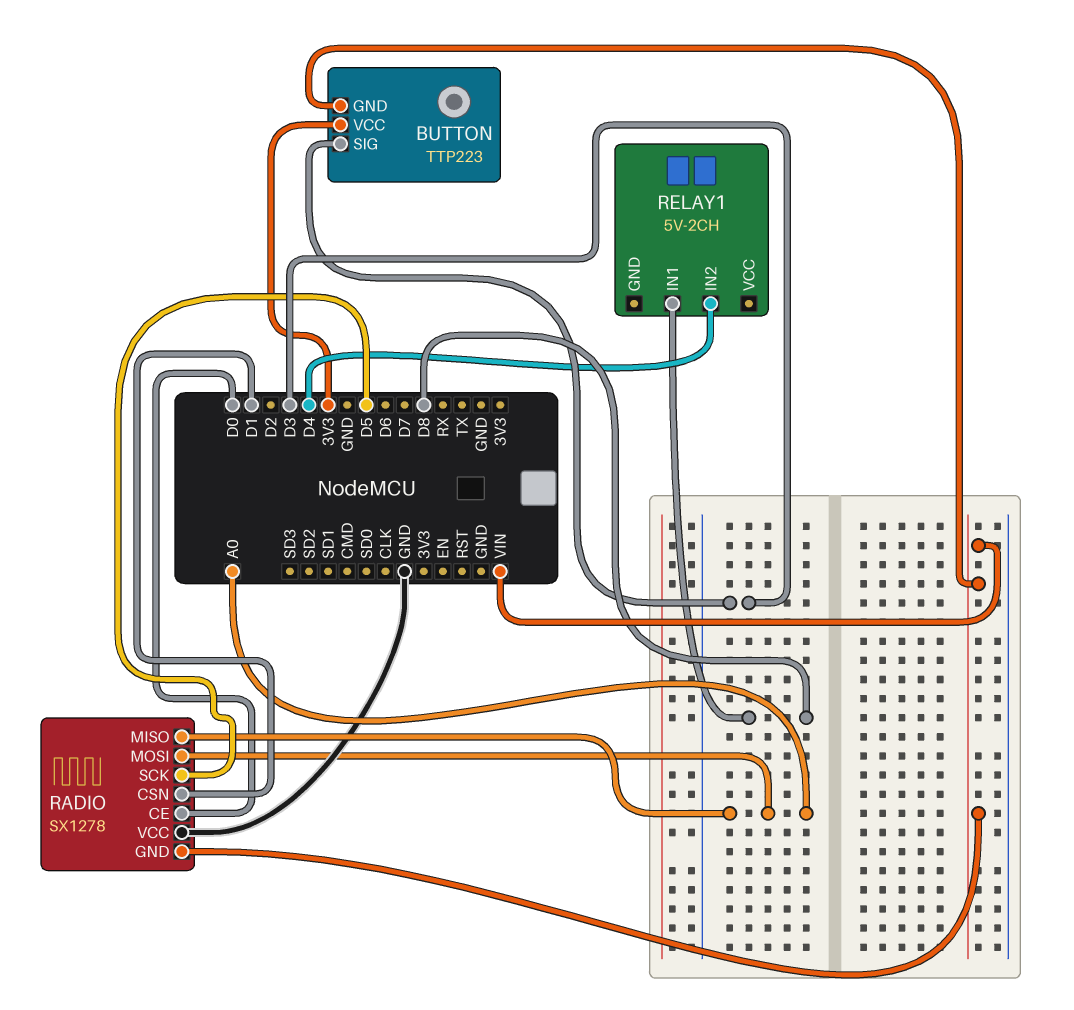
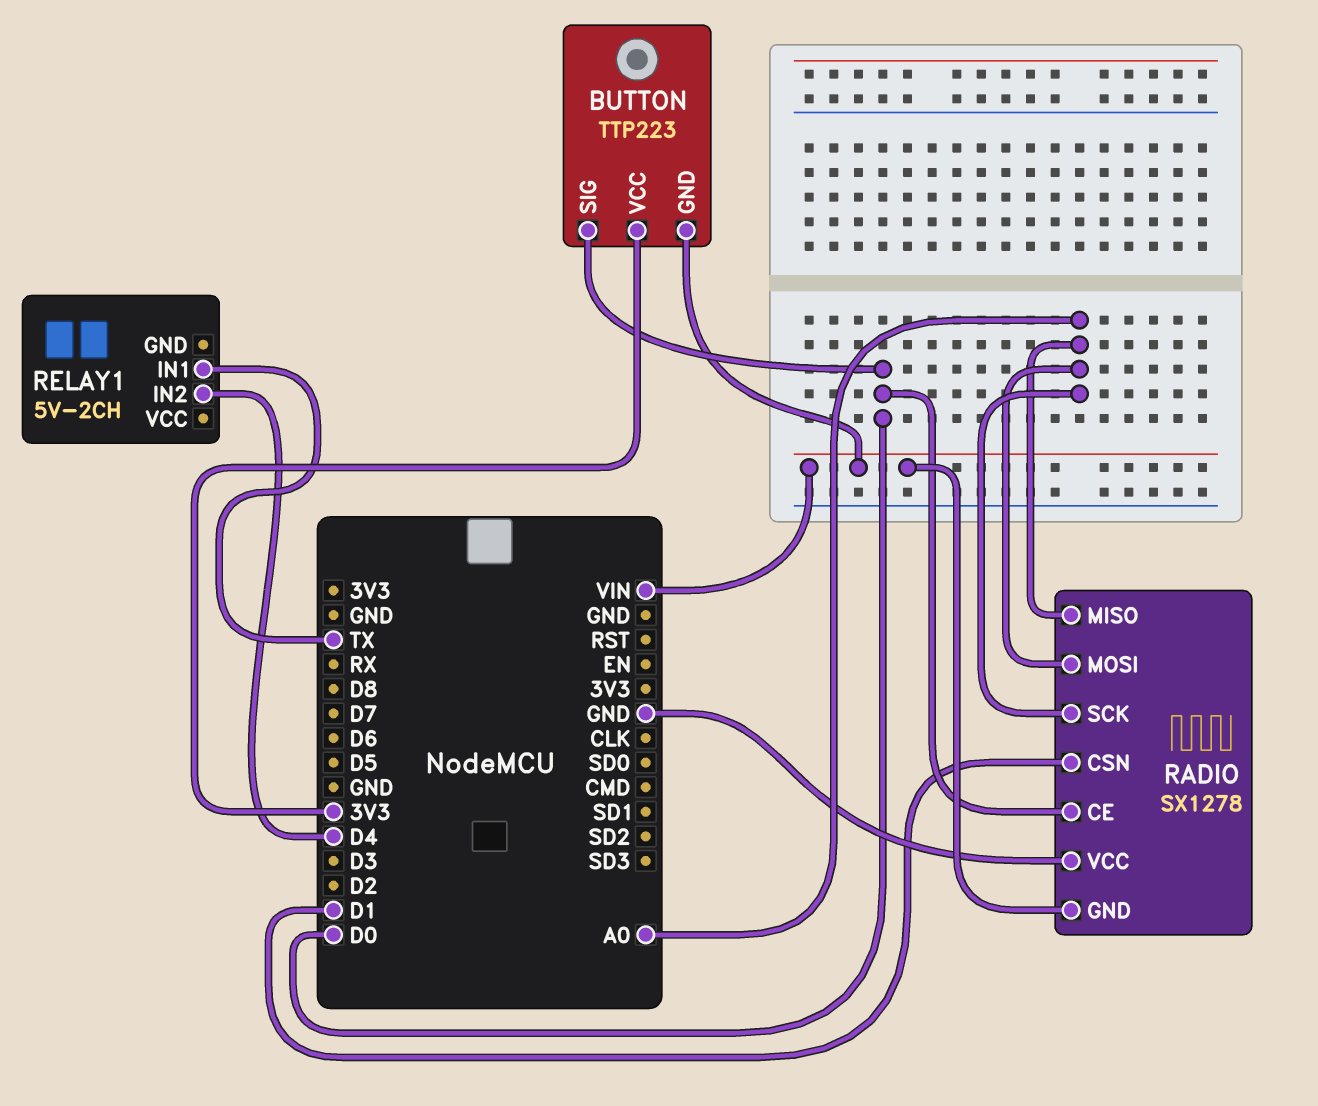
BUTTON pin SIG: D3 -> D0
RADIO pin SCK: D5 -> A0
RELAY1 pin IN1: D8 -> TX

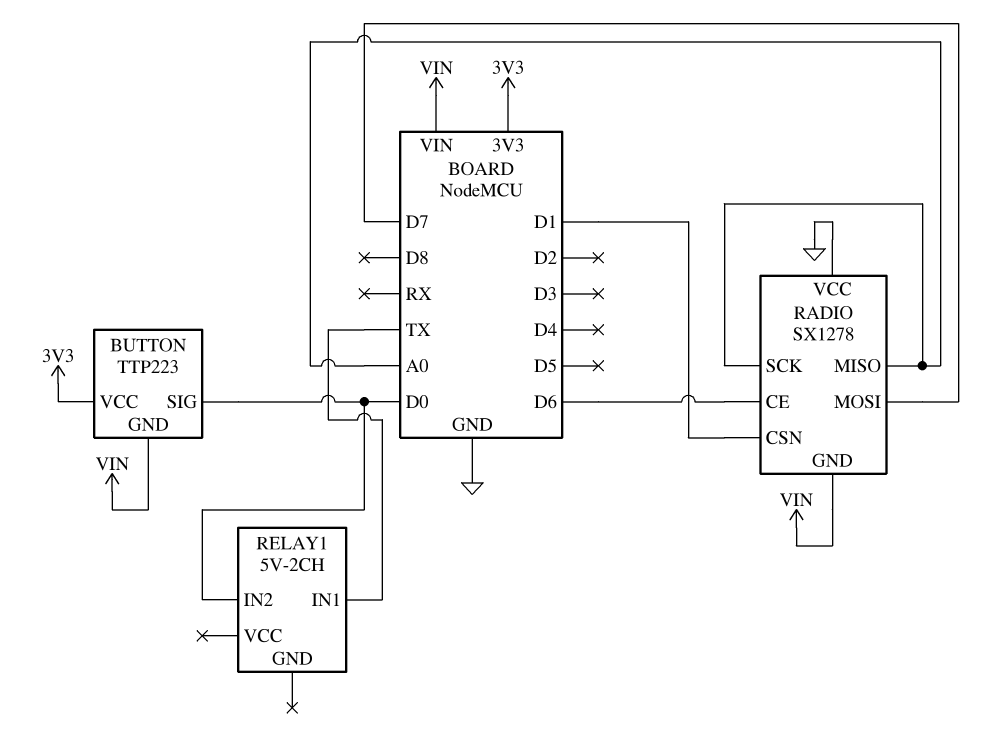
RADIO pin CE: D0 -> D6
RADIO pin MOSI: A0 -> D7
RELAY1 pin IN2: D4 -> D0

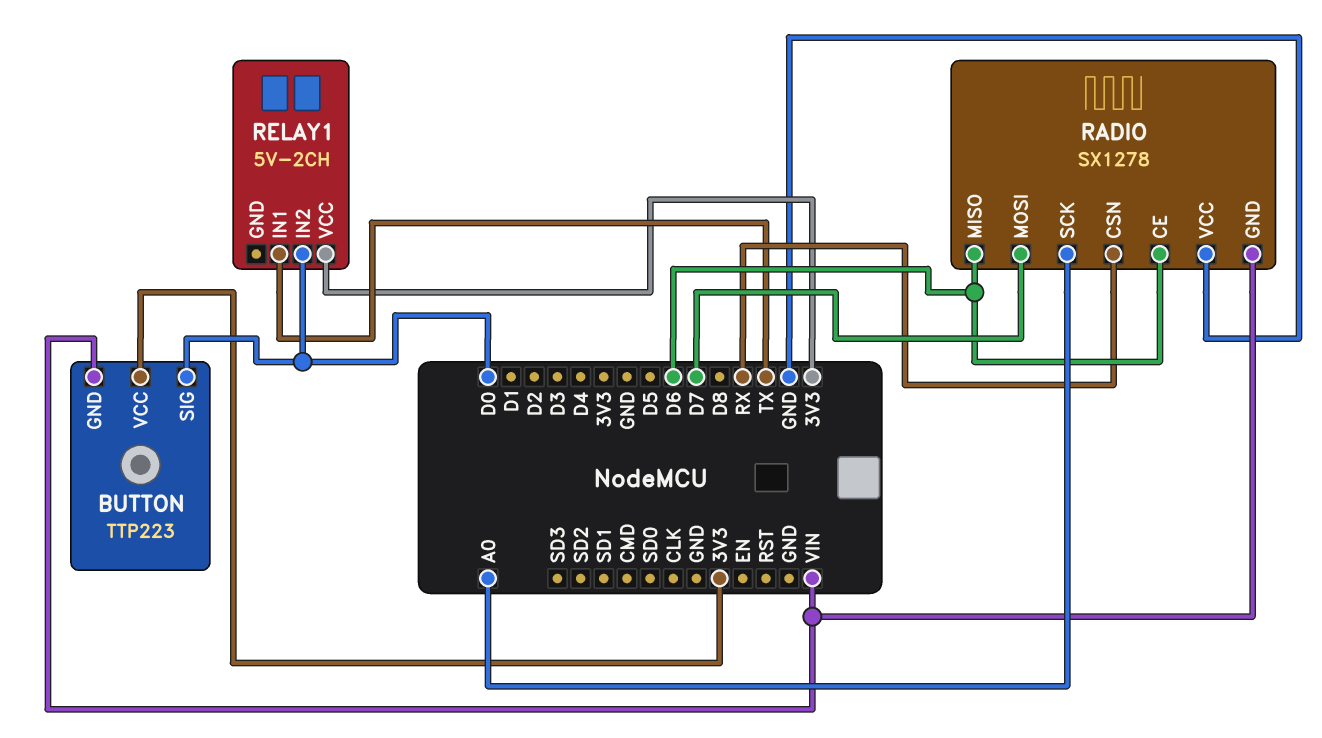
RADIO pin CSN: D1 -> RX
RADIO pin MISO: A0 -> D6
RELAY1 pin VCC: none -> 3V3

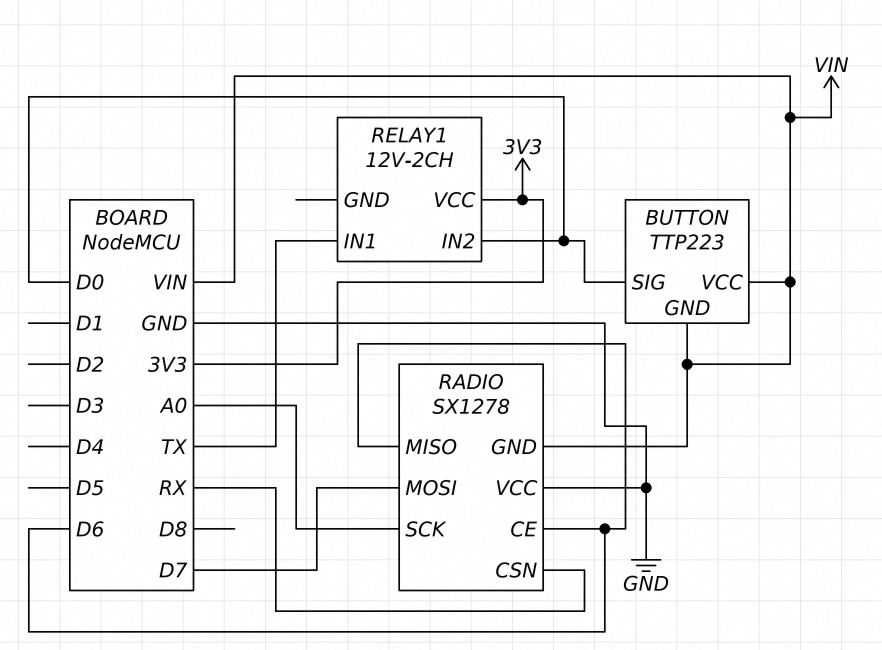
BUTTON pin VCC: 3V3 -> VIN
RELAY1: 5V-2CH -> 12V-2CH

